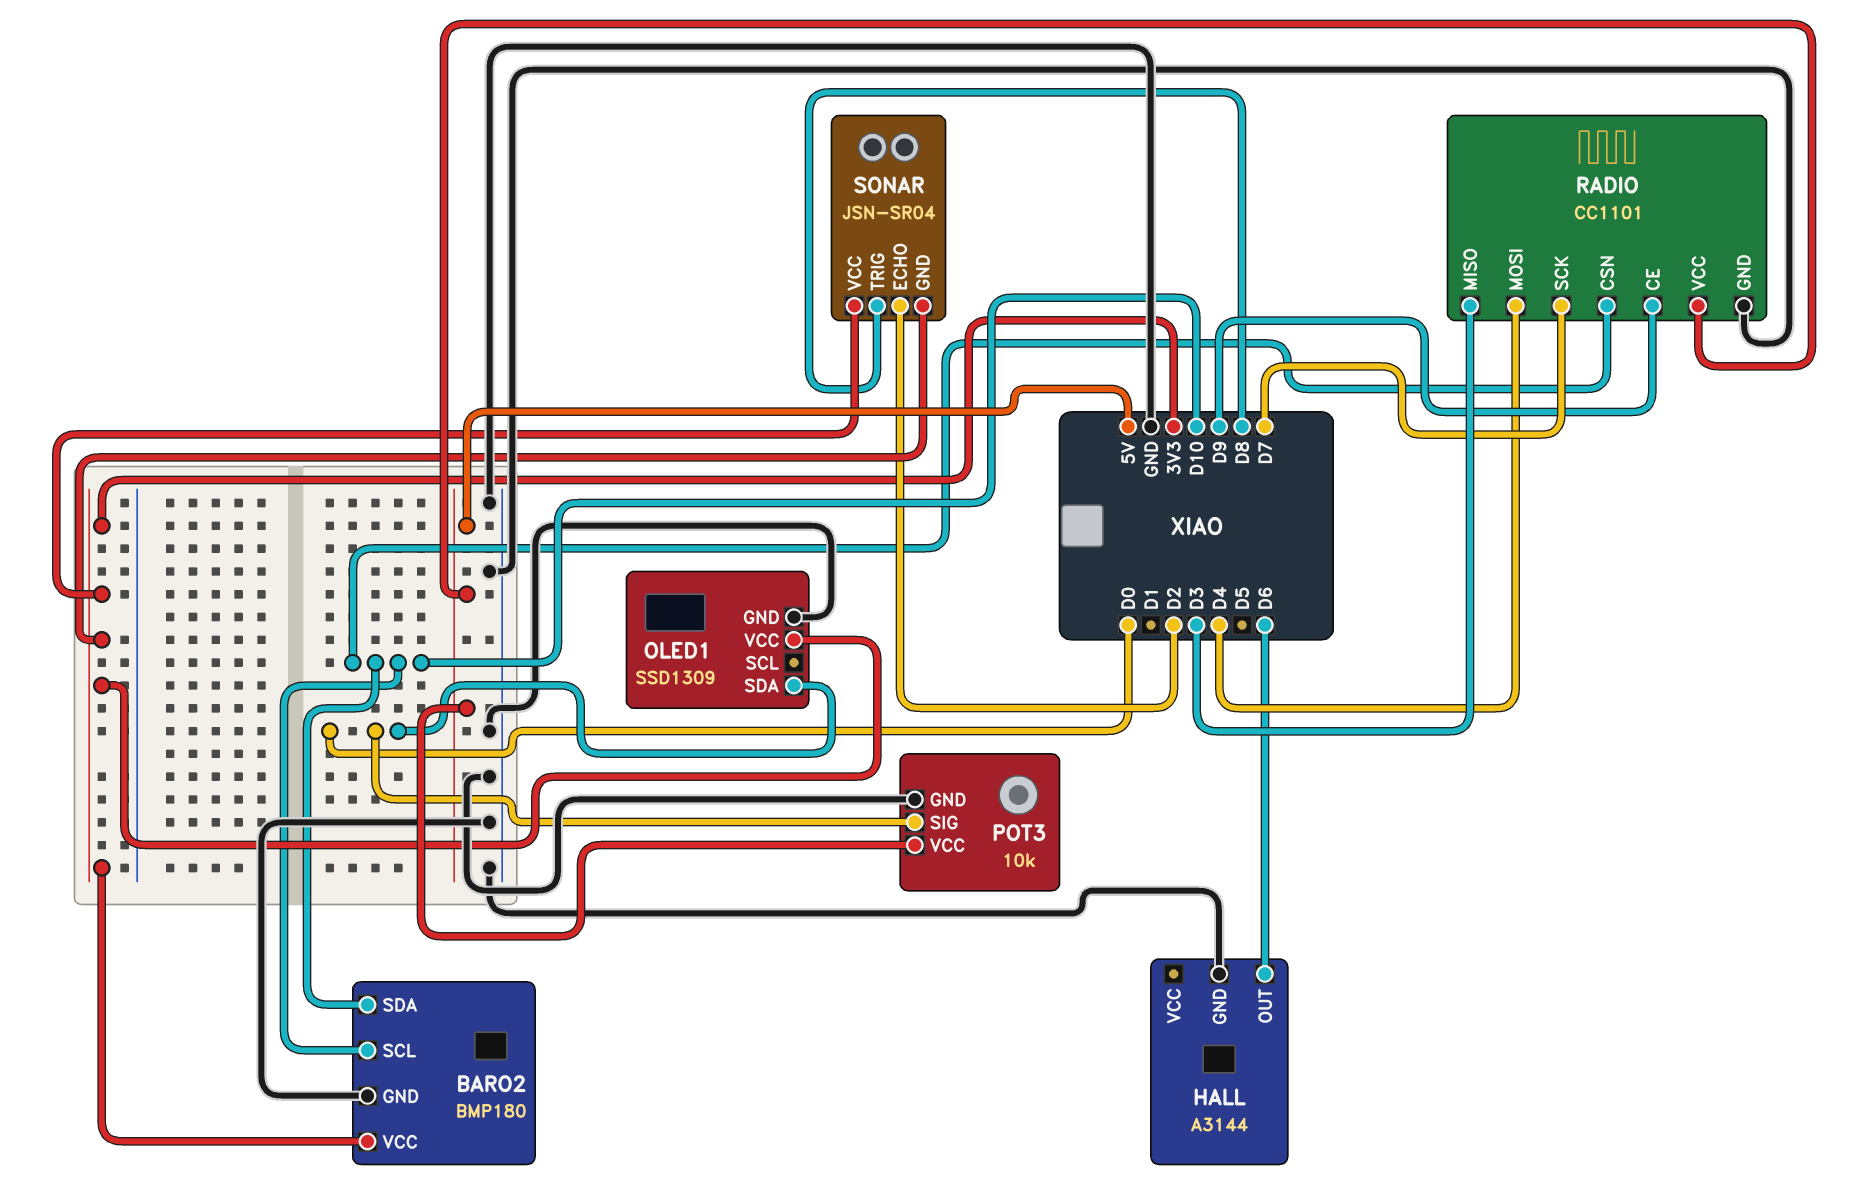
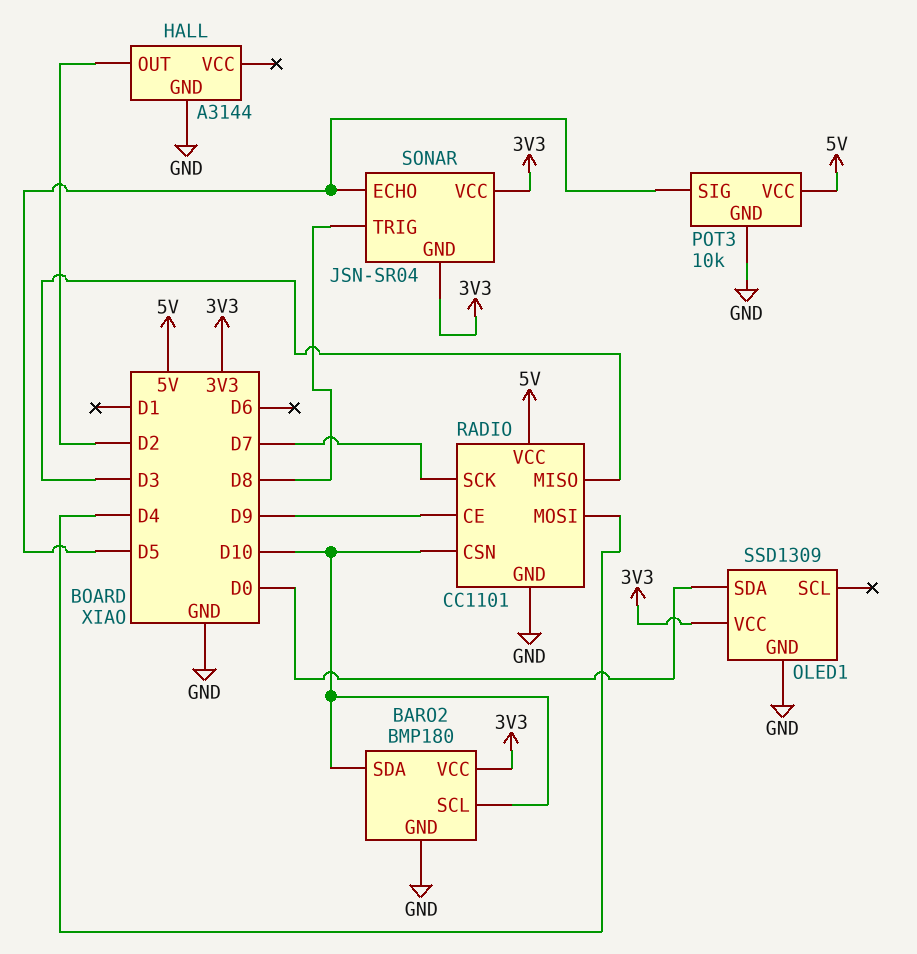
HALL pin OUT: D6 -> D2
POT3 pin SIG: D0 -> D5
SONAR pin ECHO: D2 -> D5

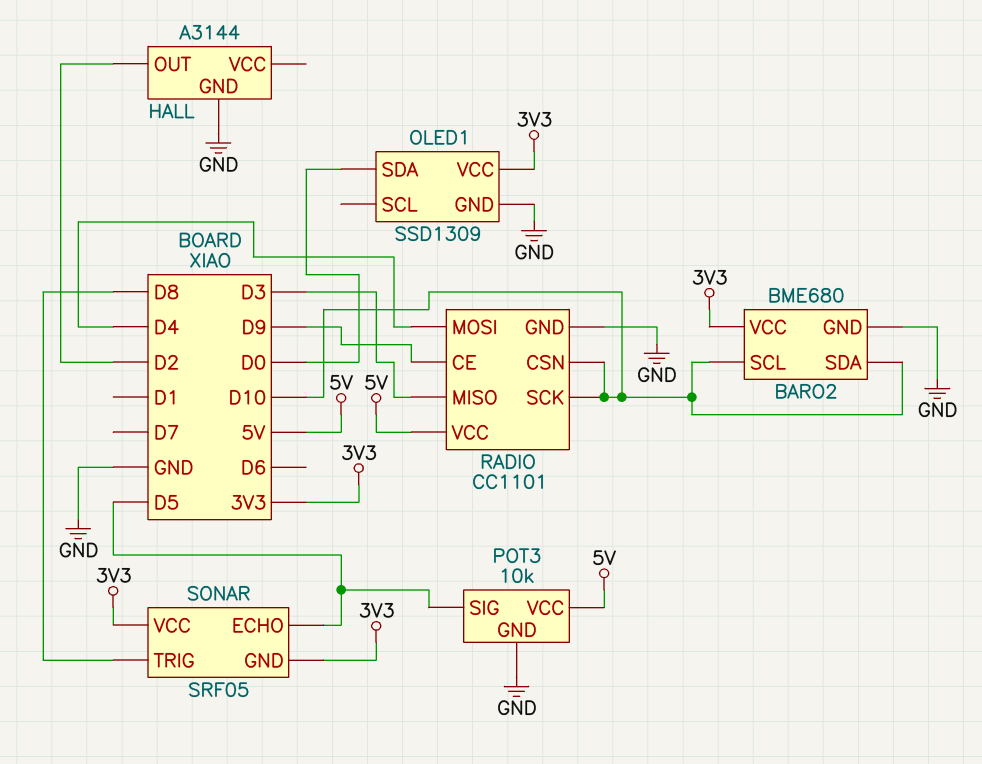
BARO2: BMP180 -> BME680
RADIO pin SCK: D7 -> D10
SONAR: JSN-SR04 -> SRF05

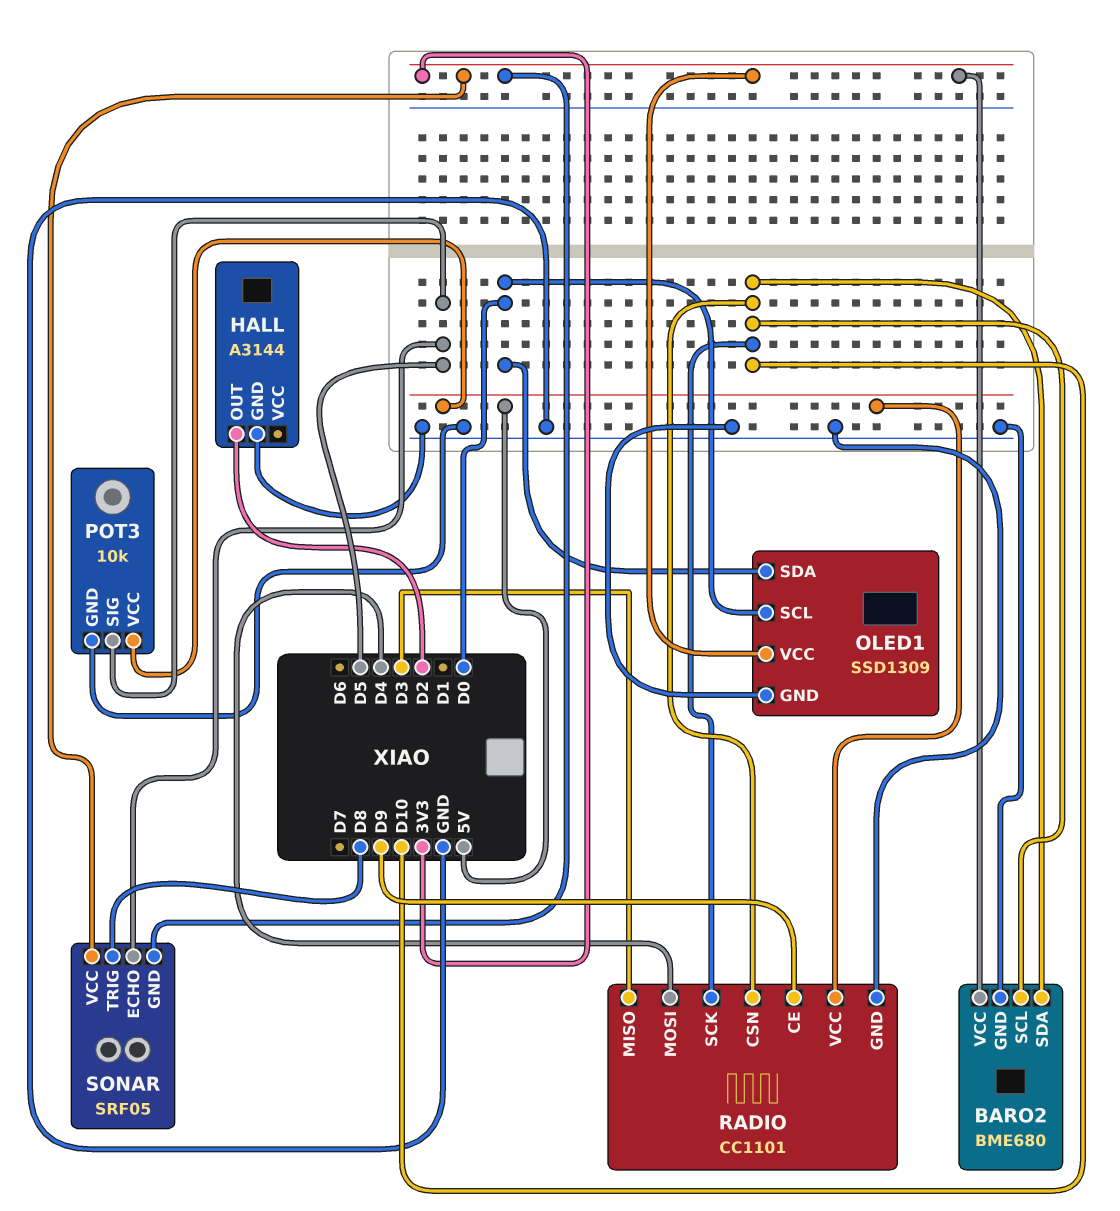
OLED1 pin SCL: none -> D0

